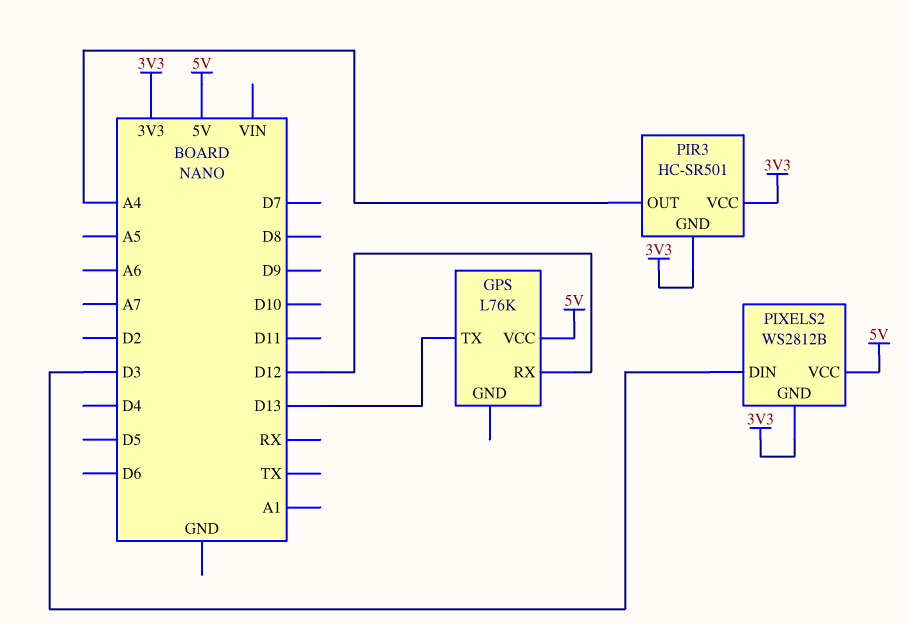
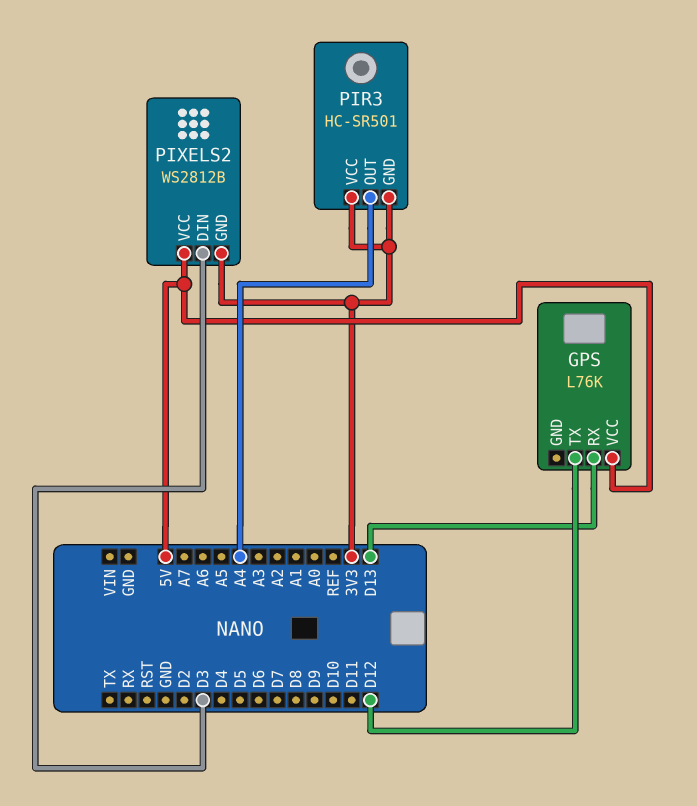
GPS pin RX: D12 -> D13
GPS pin TX: D13 -> D12

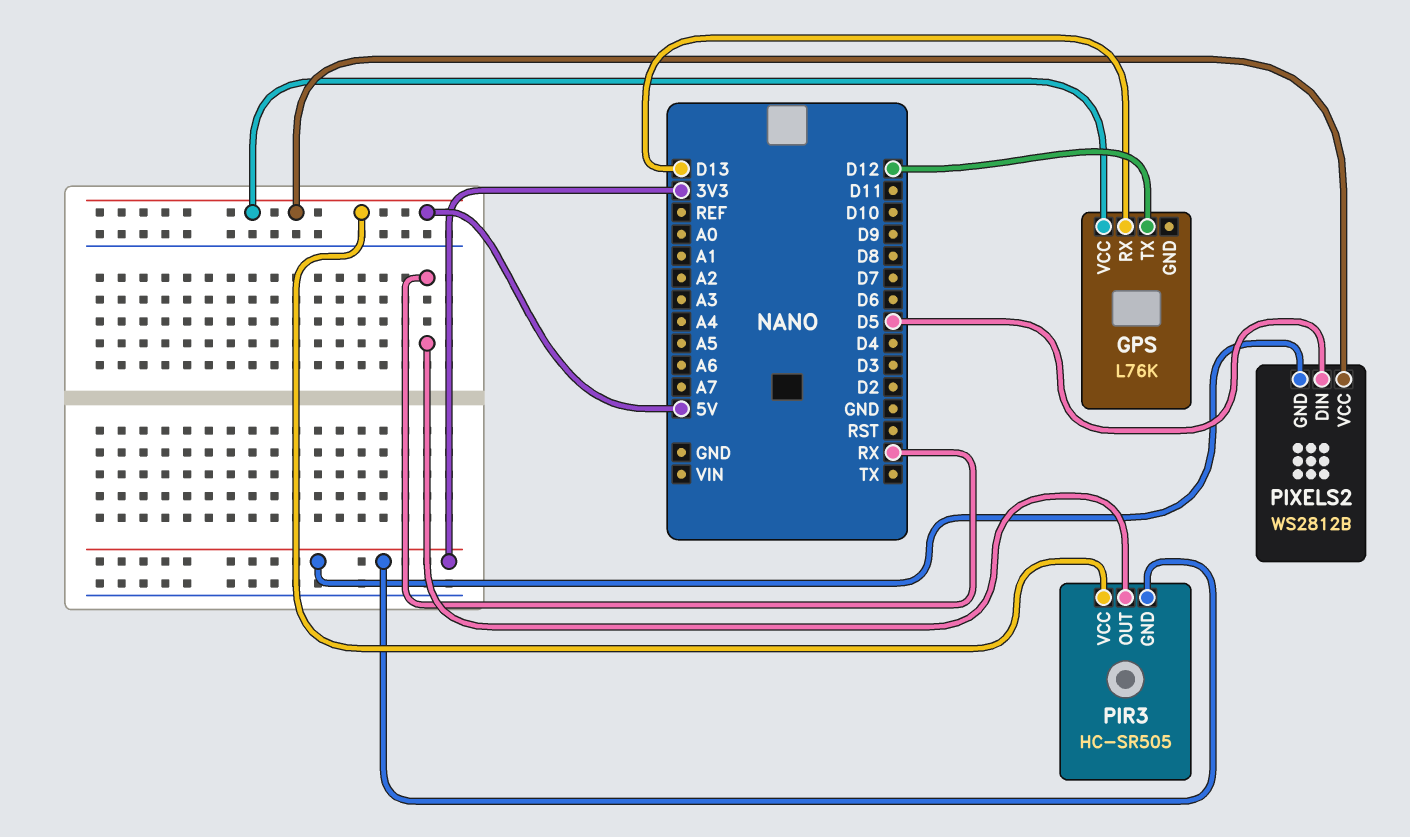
PIR3: HC-SR501 -> HC-SR505
PIR3 pin OUT: A4 -> RX
PIR3 pin VCC: 3V3 -> 5V
PIXELS2 pin DIN: D3 -> D5

